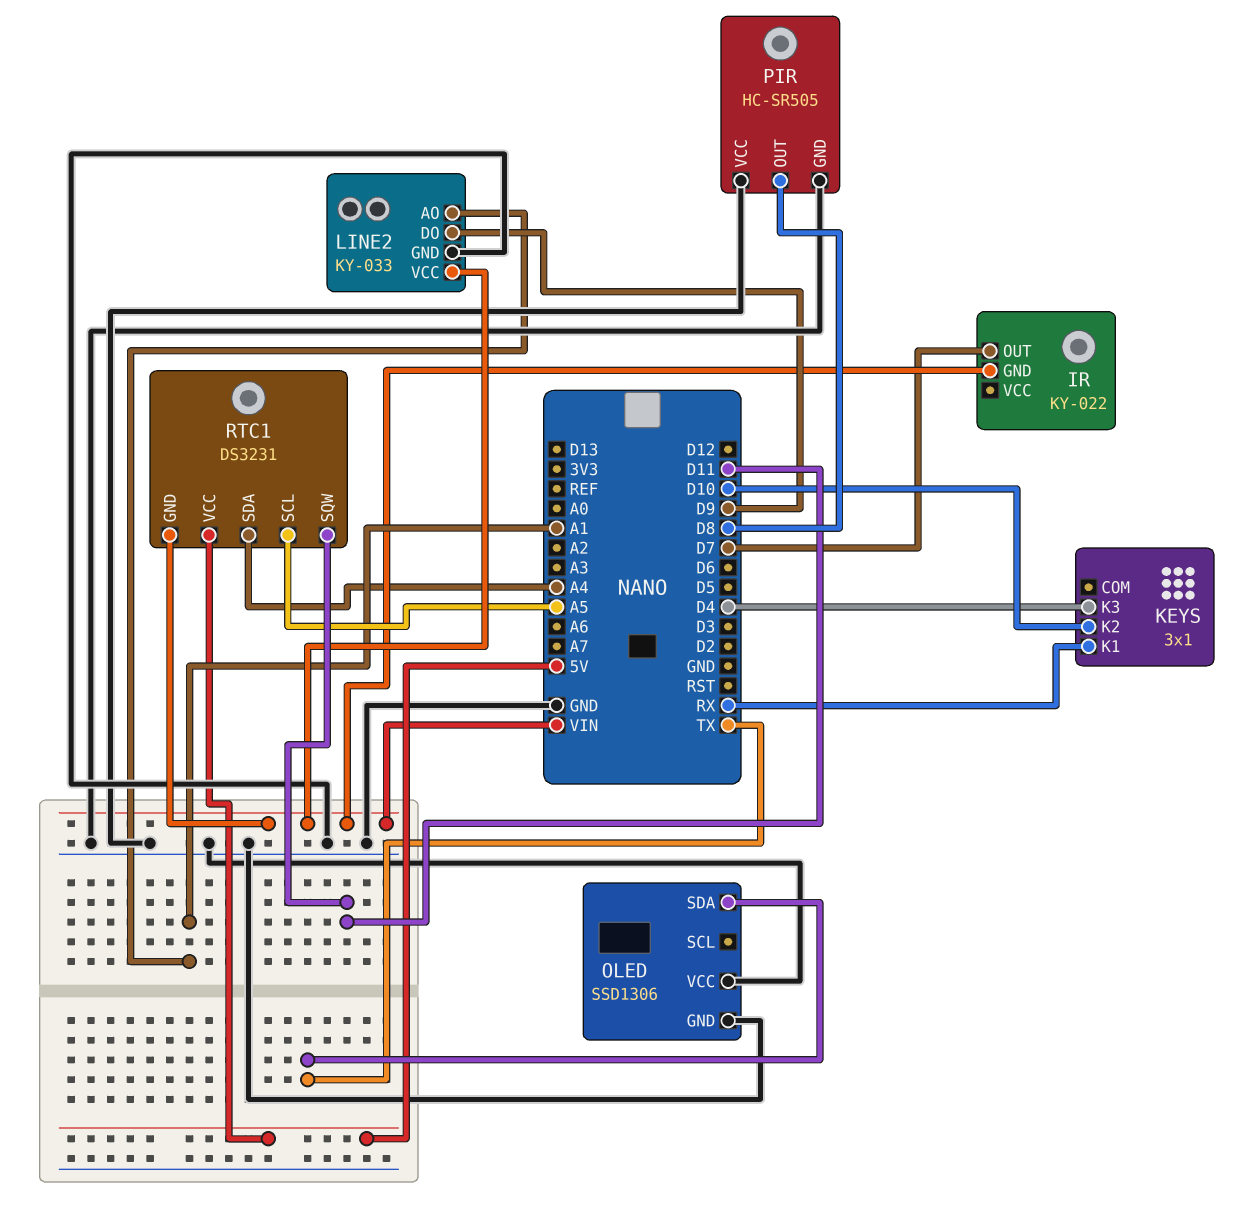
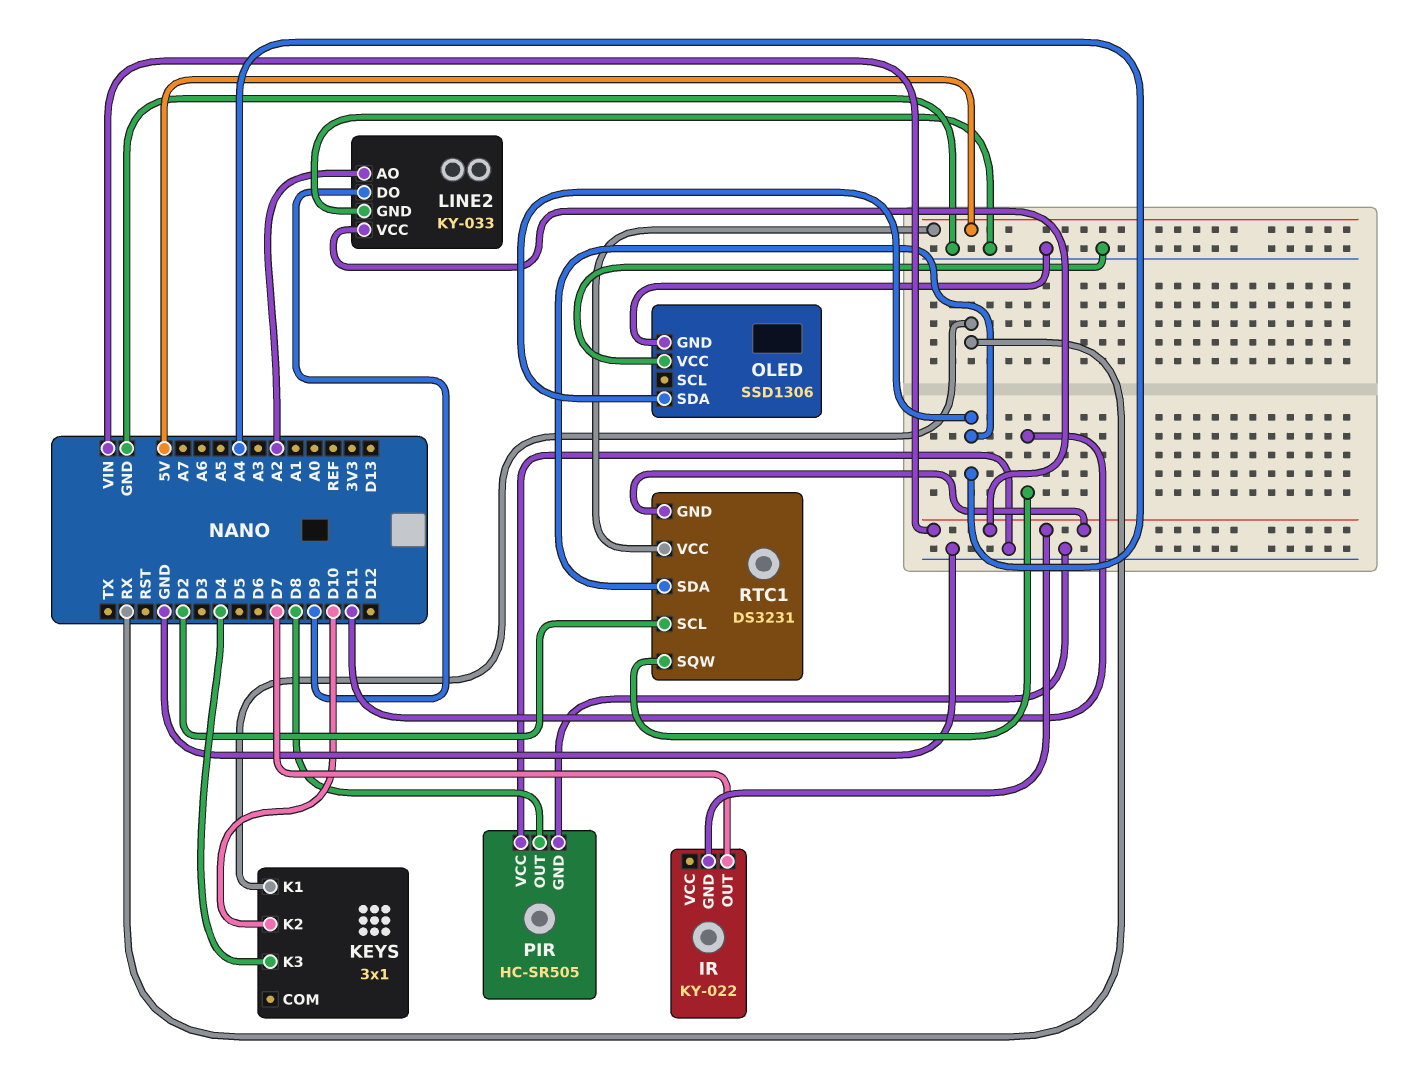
LINE2 pin AO: A1 -> A2
OLED pin SDA: TX -> A4
RTC1 pin SCL: A5 -> D2

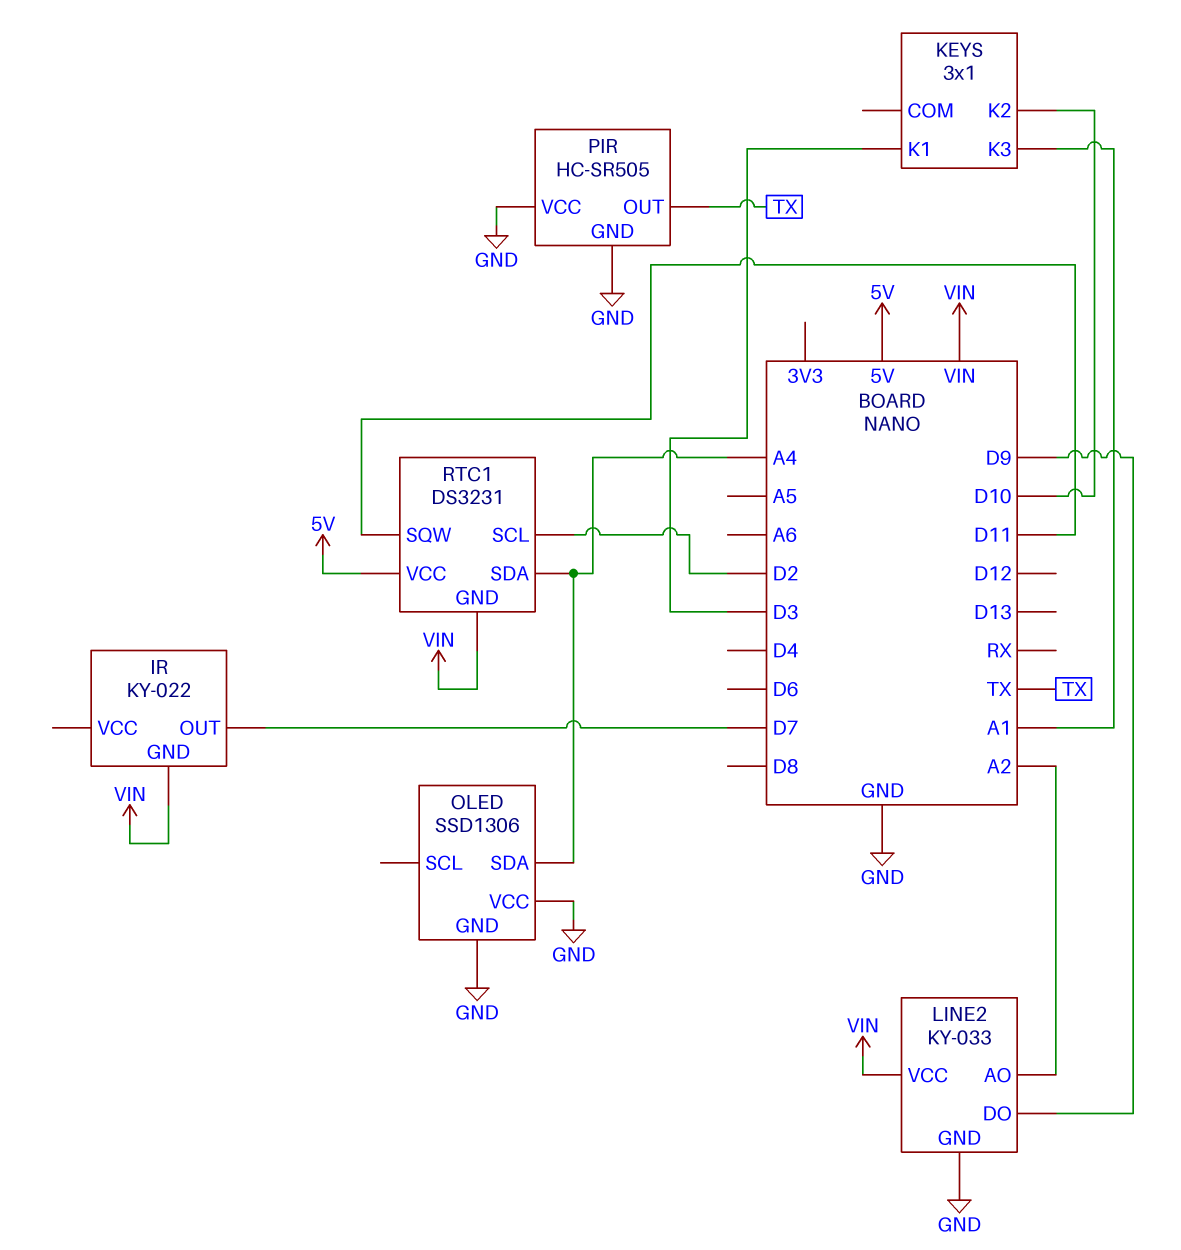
KEYS pin K1: RX -> D3
KEYS pin K3: D4 -> A1
PIR pin OUT: D8 -> TX

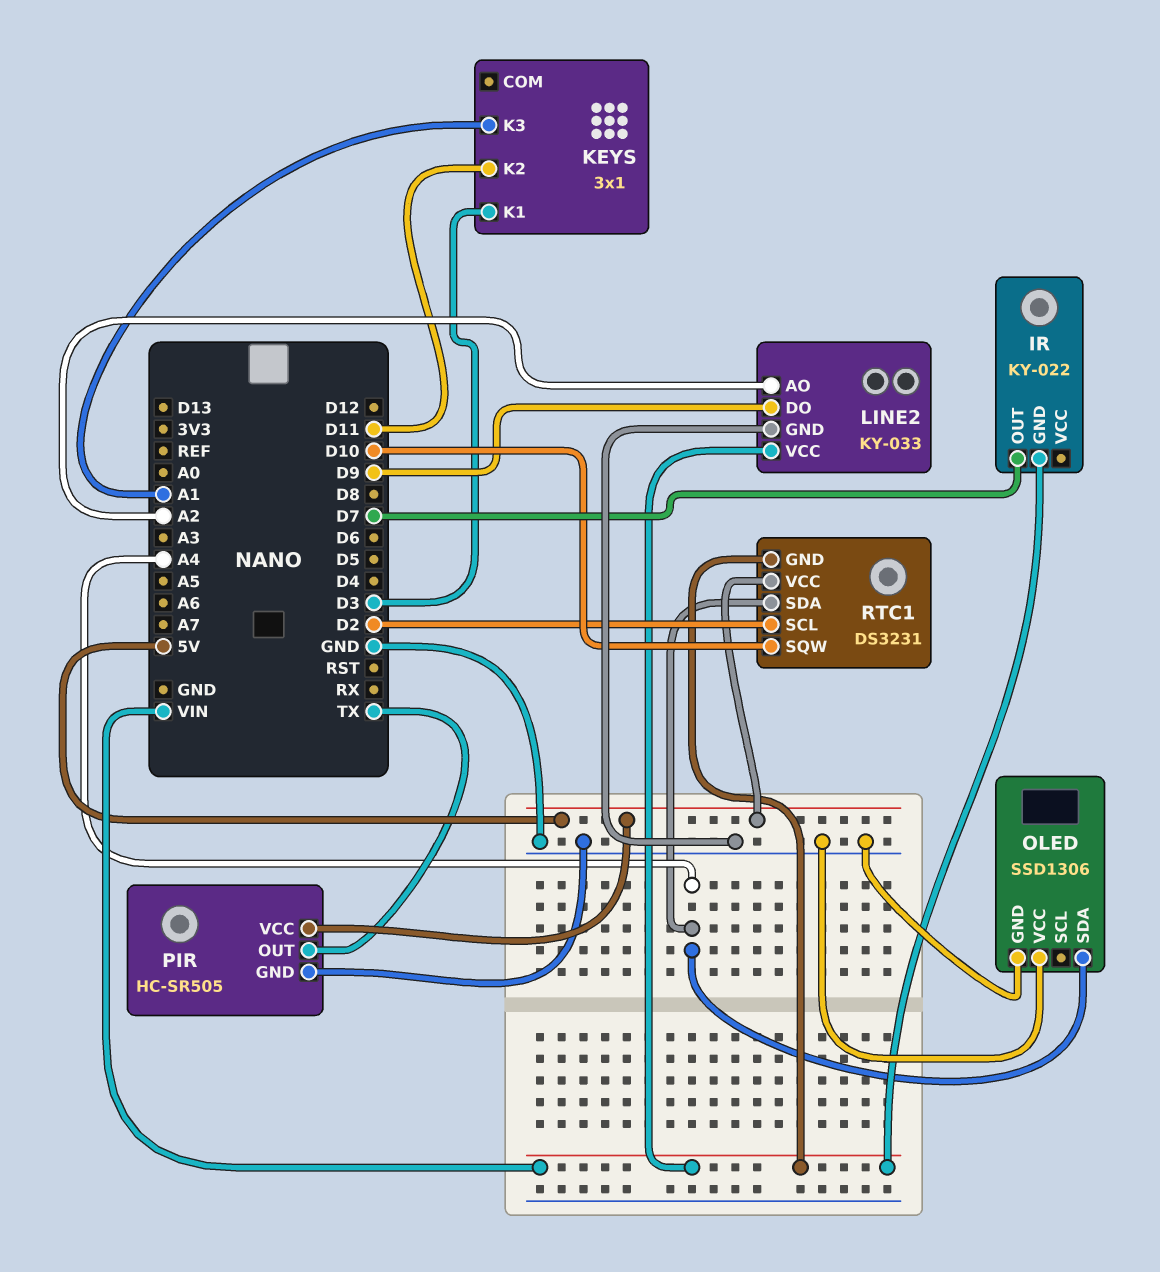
KEYS pin K2: D10 -> D11
PIR pin VCC: GND -> 5V
RTC1 pin SQW: D11 -> D10

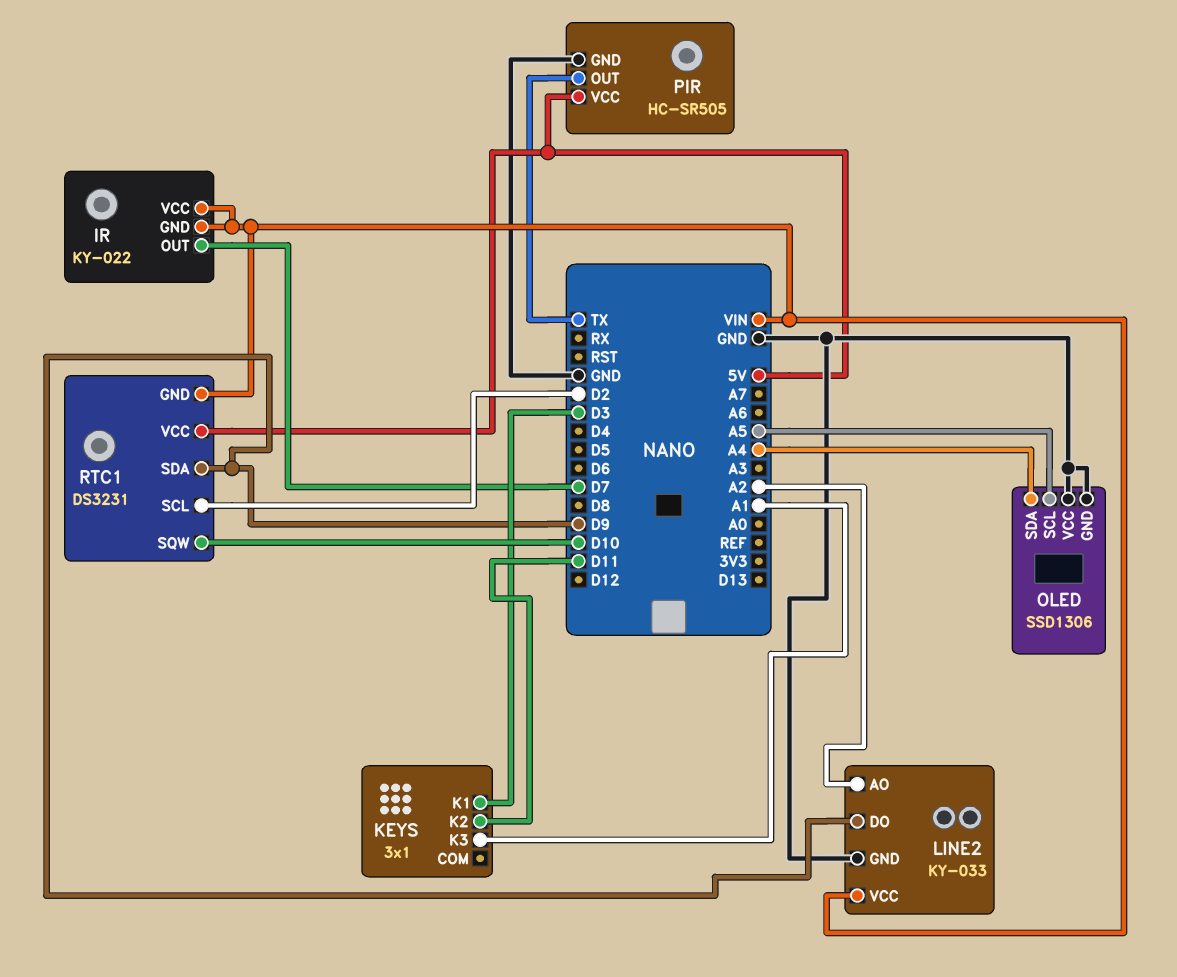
IR pin VCC: none -> VIN
OLED pin SCL: none -> A5
RTC1 pin SDA: A4 -> D9

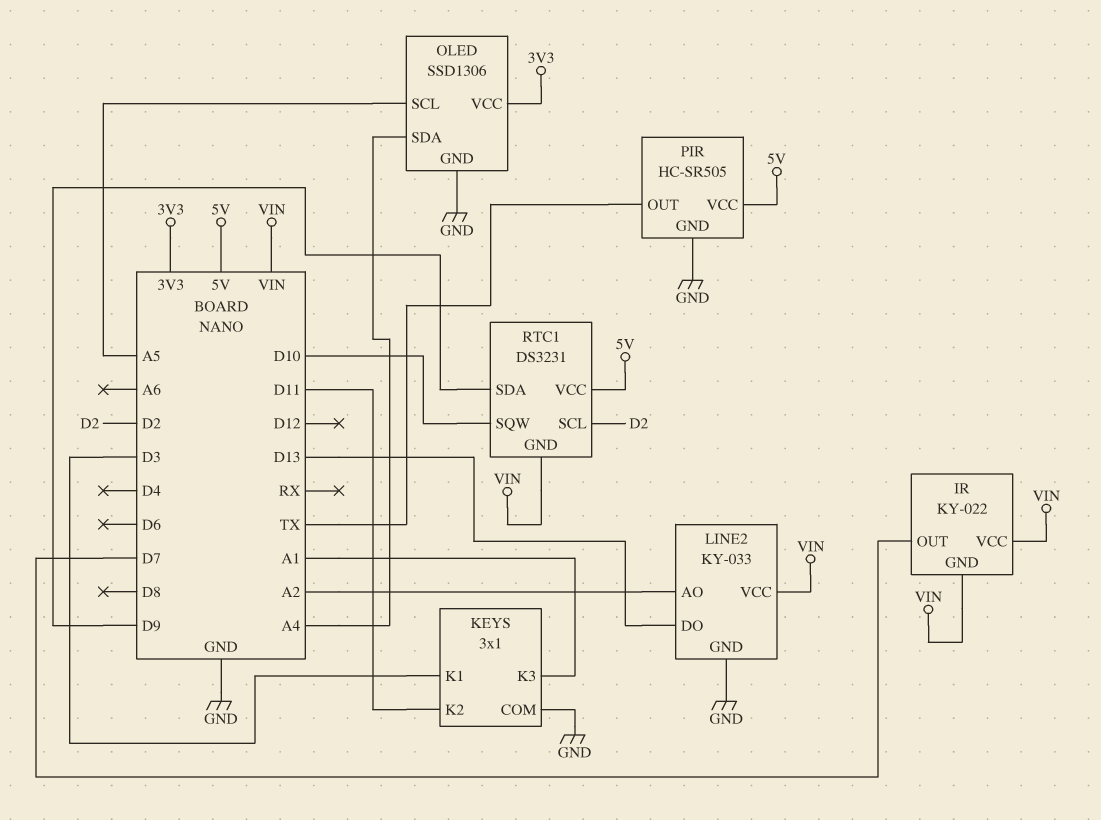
KEYS pin COM: none -> GND
LINE2 pin DO: D9 -> D13
OLED pin VCC: GND -> 3V3

